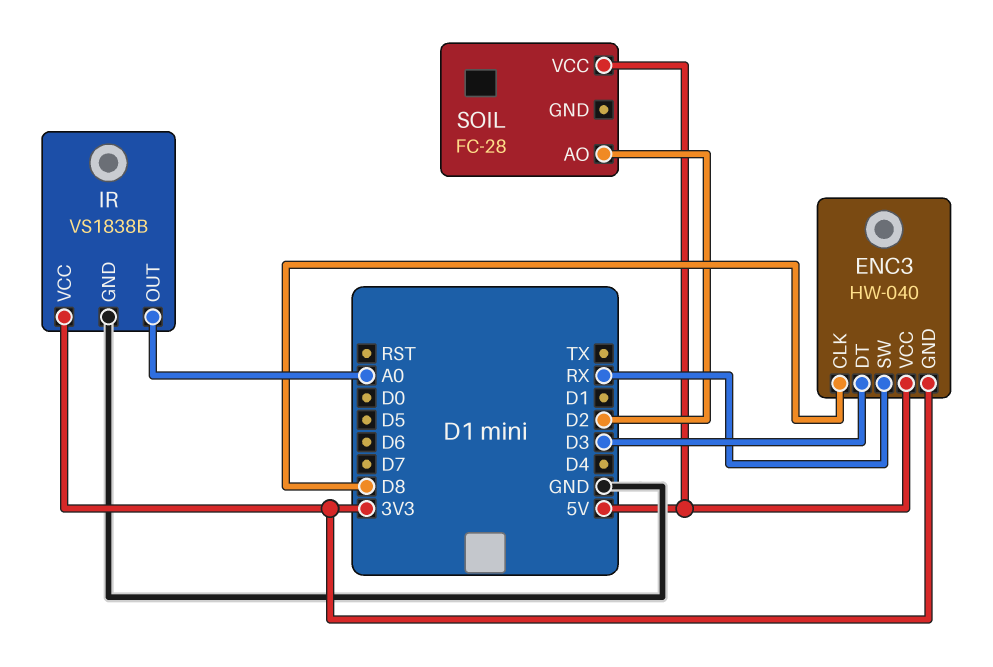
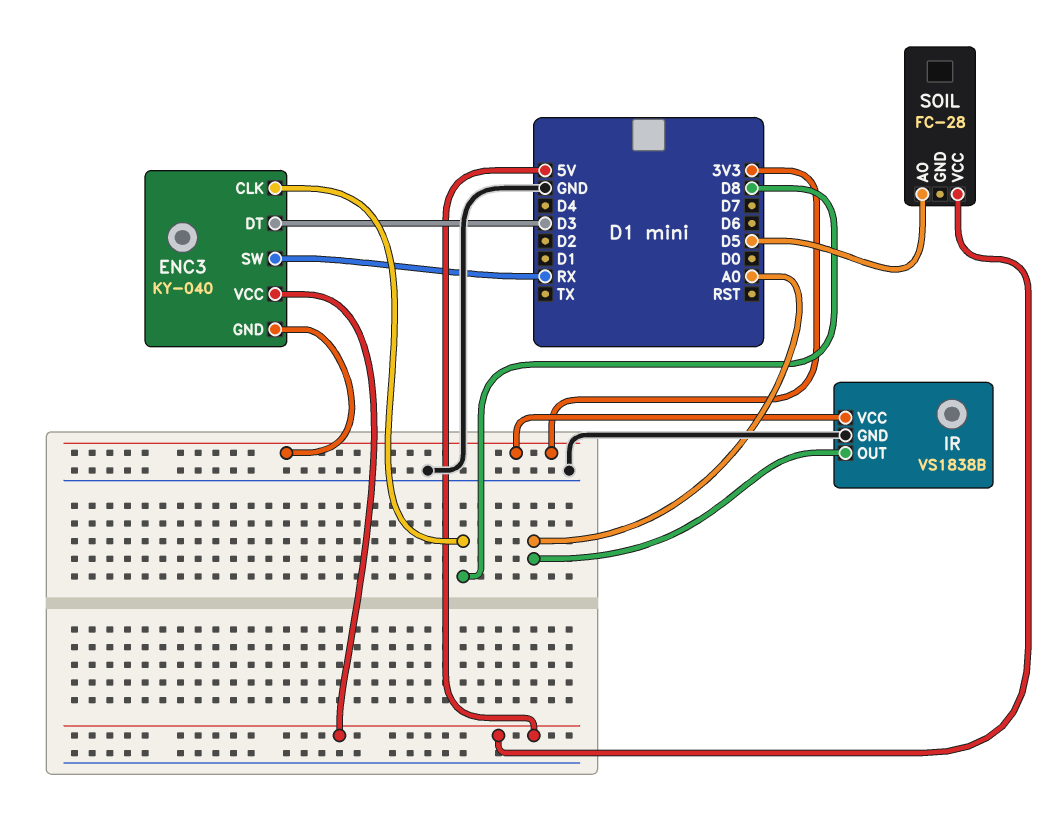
ENC3: HW-040 -> KY-040
SOIL pin AO: D2 -> D5

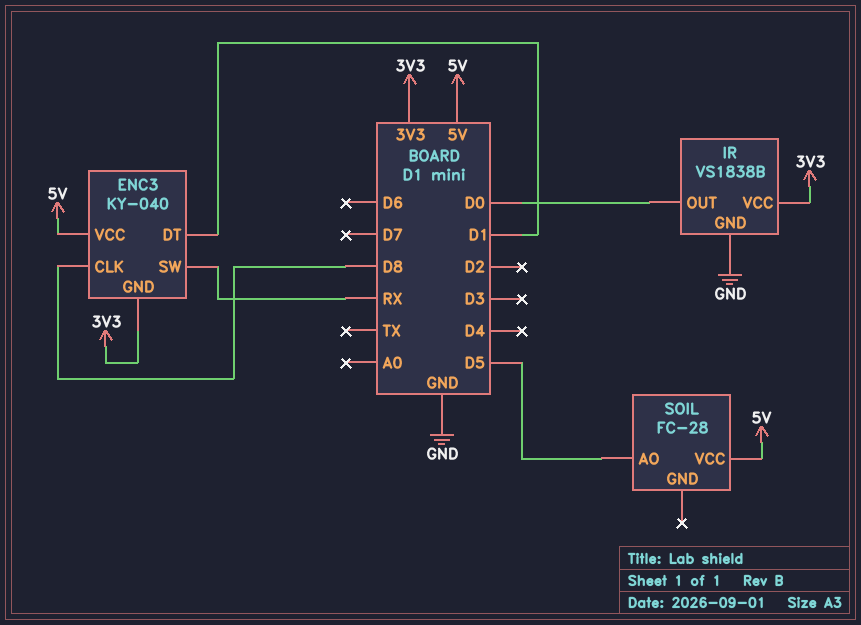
ENC3 pin DT: D3 -> D1
IR pin OUT: A0 -> D0

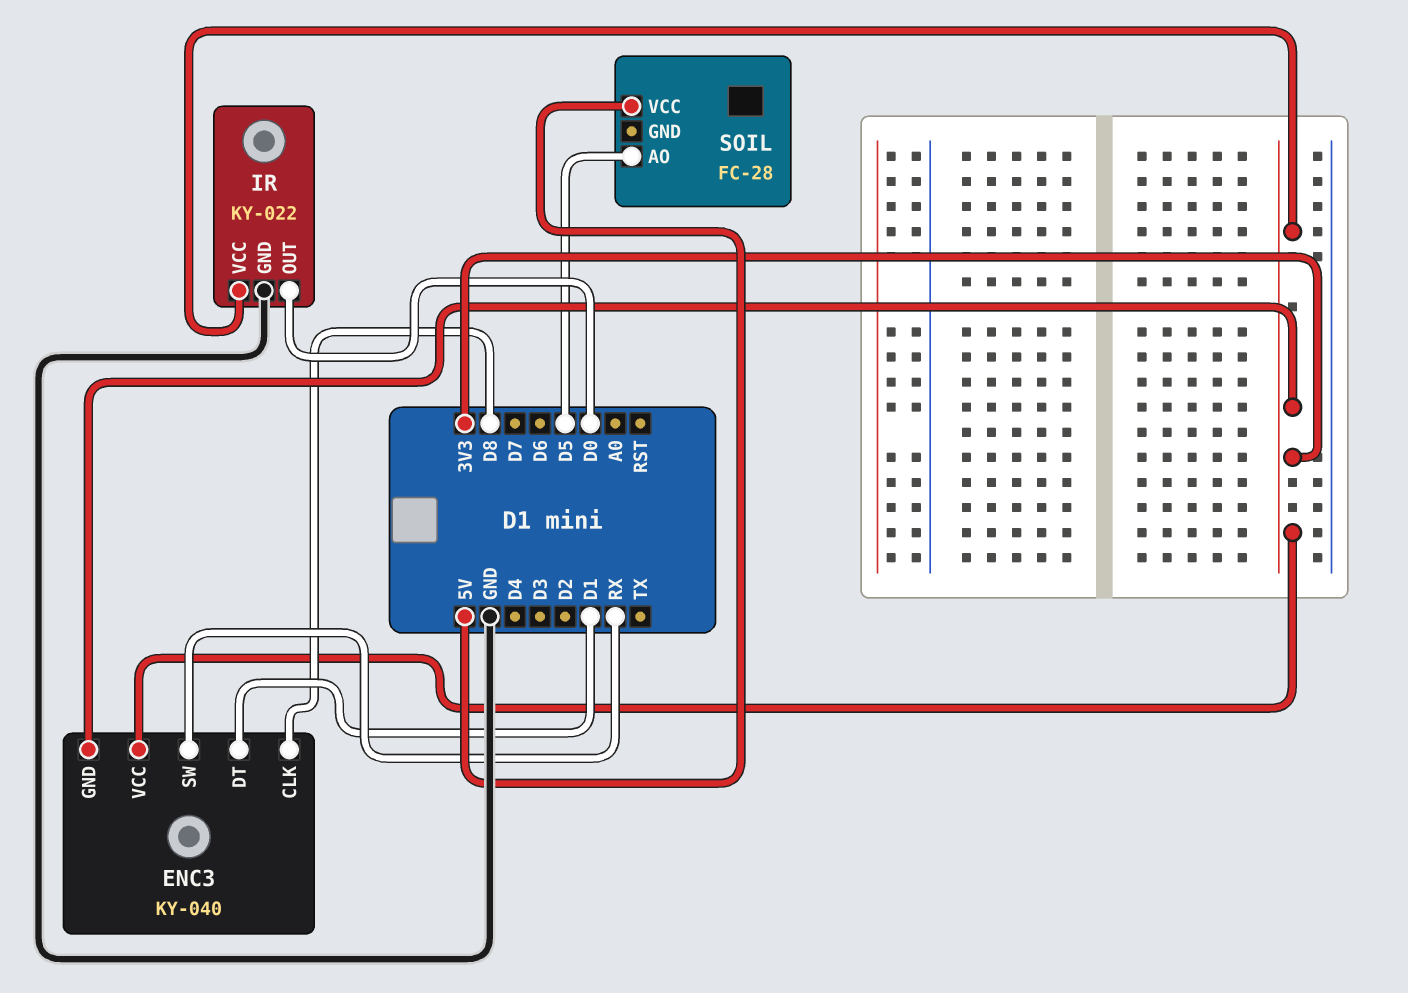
ENC3 pin VCC: 5V -> 3V3
IR: VS1838B -> KY-022

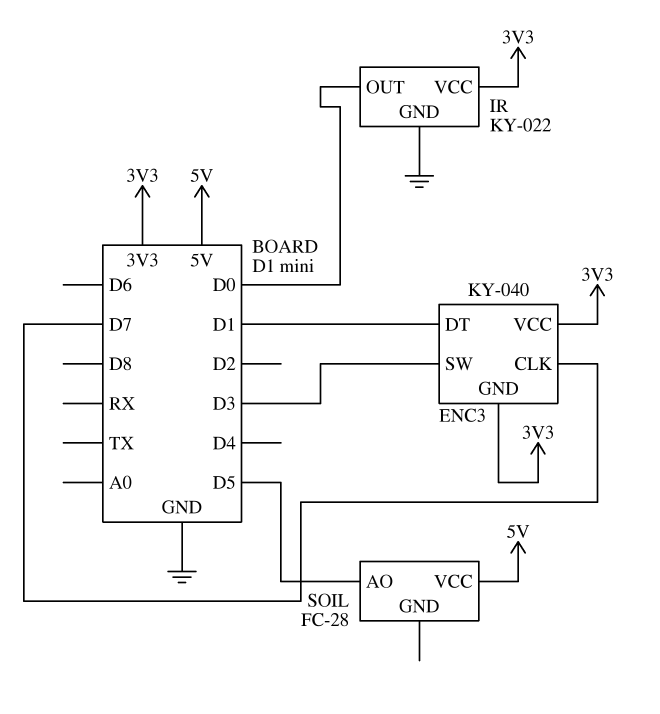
ENC3 pin CLK: D8 -> D7
ENC3 pin SW: RX -> D3

